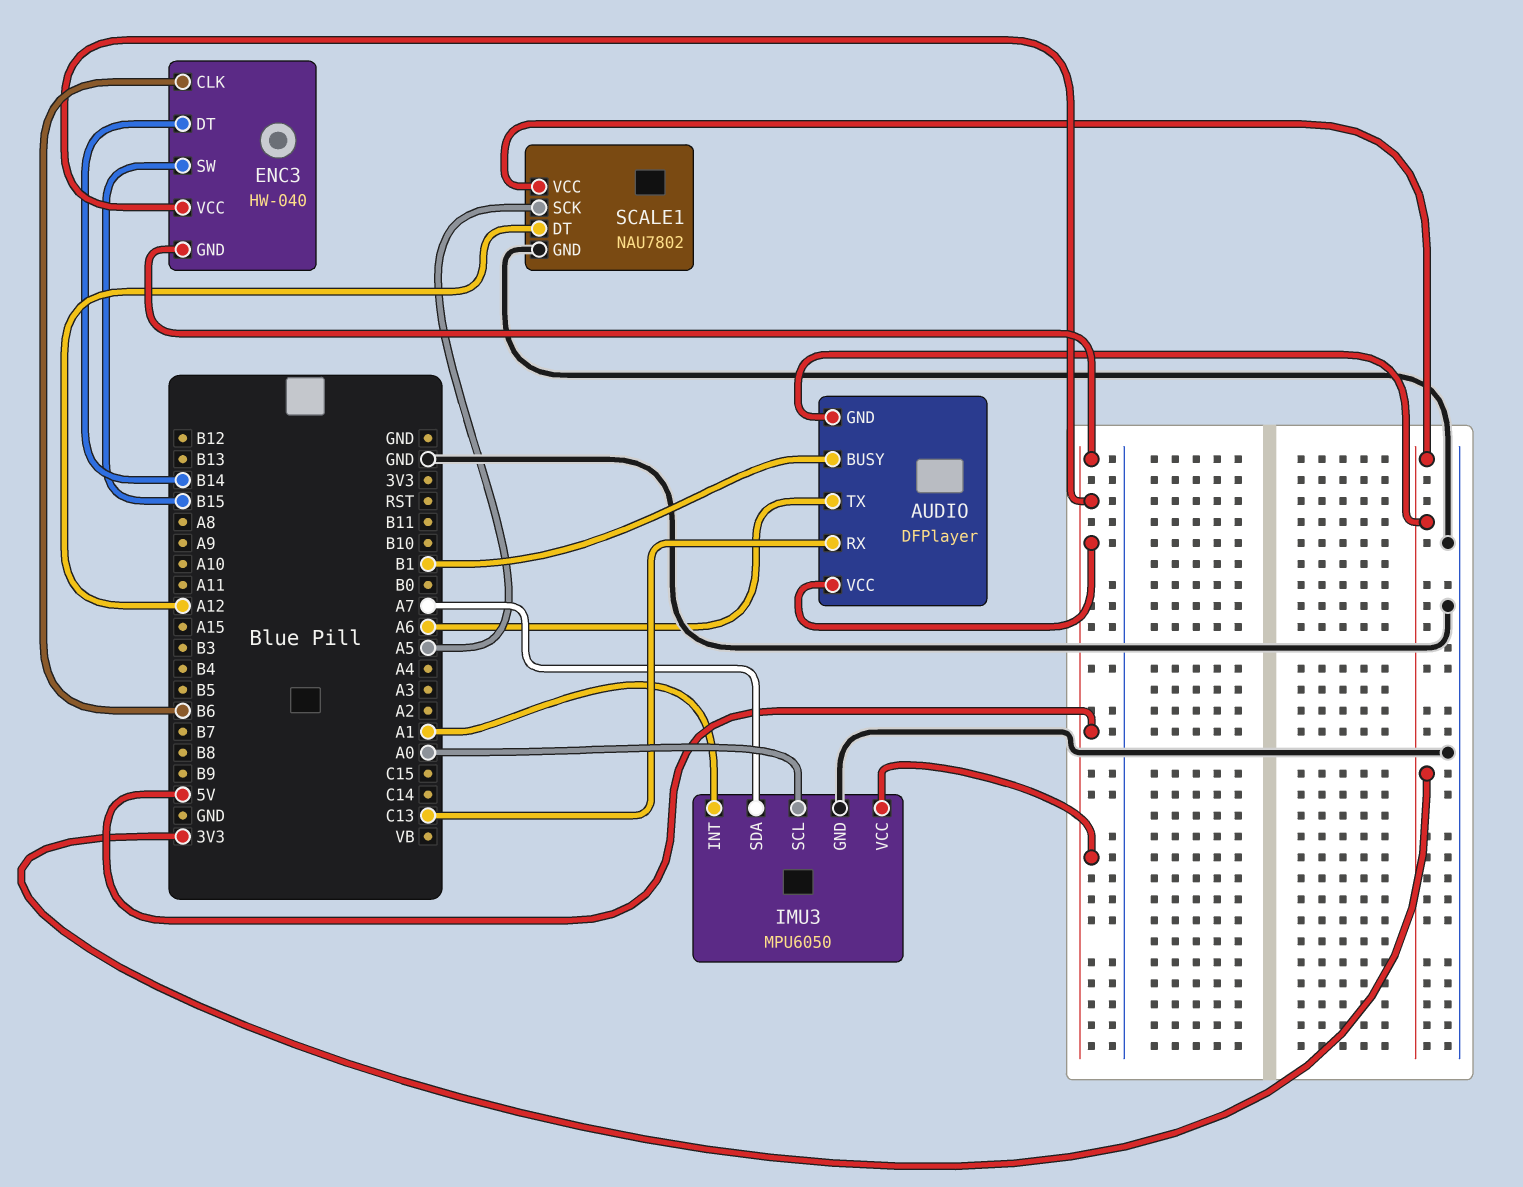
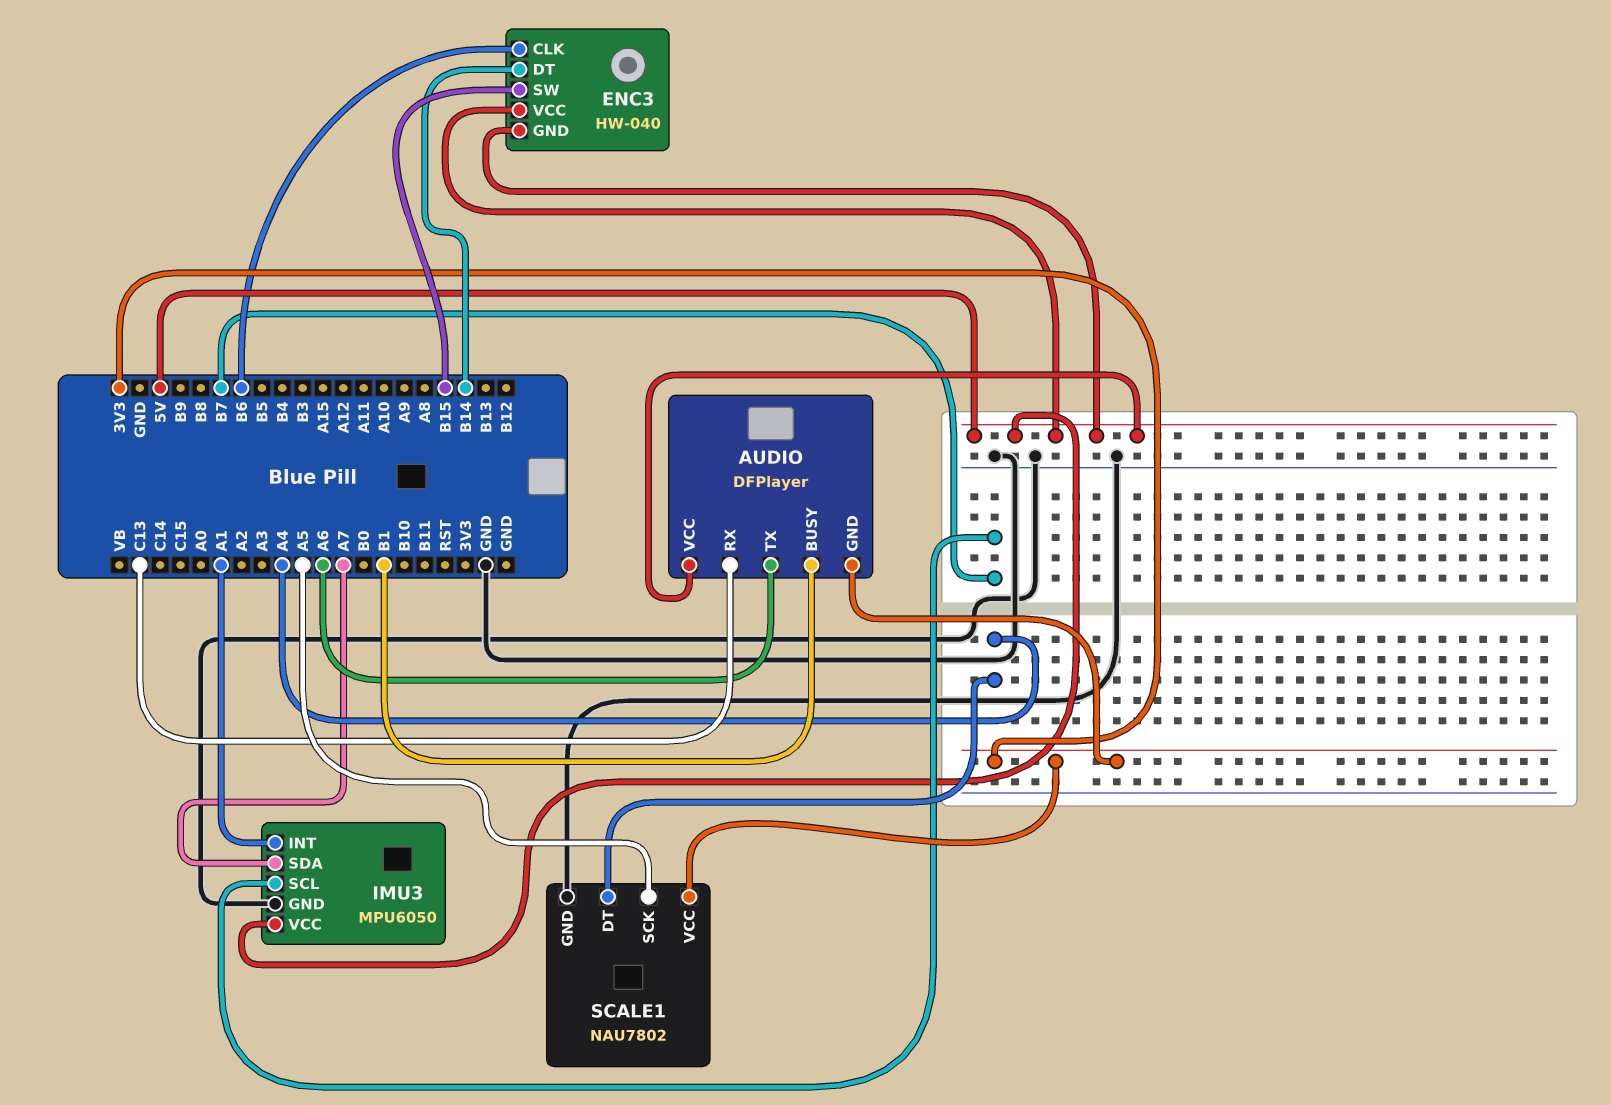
IMU3 pin SCL: A0 -> B7
SCALE1 pin DT: A12 -> A4

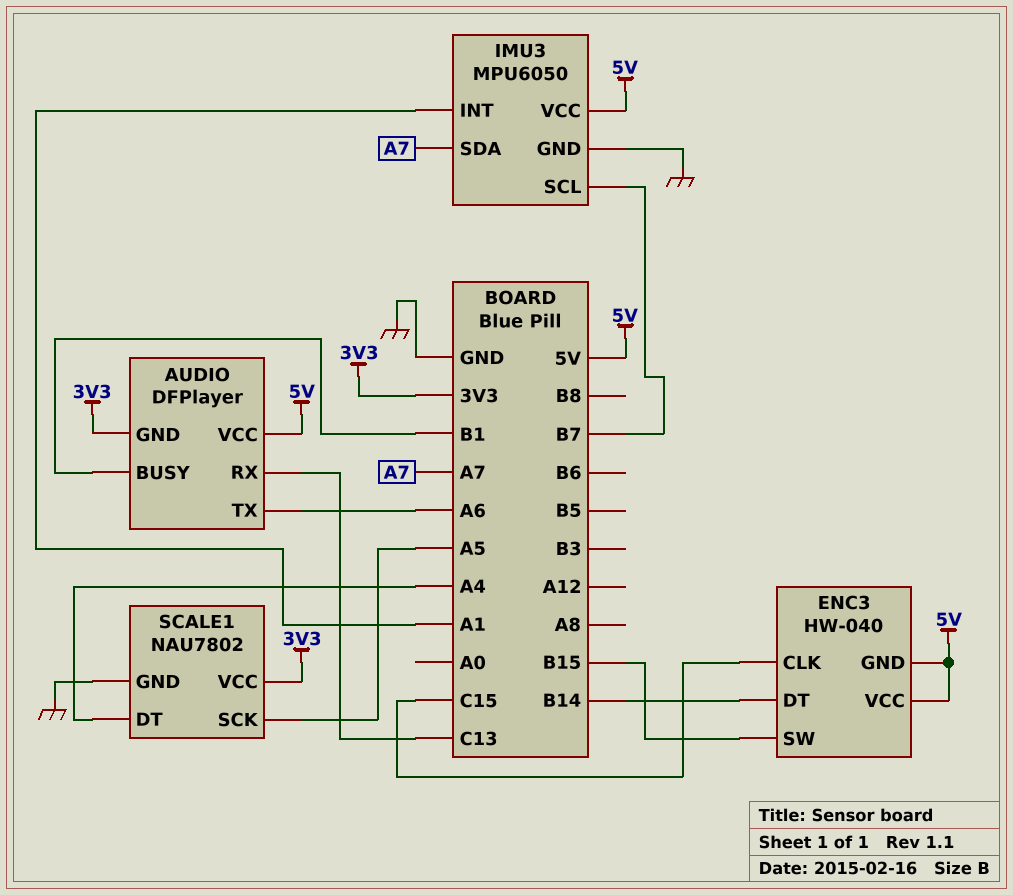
ENC3 pin CLK: B6 -> C15

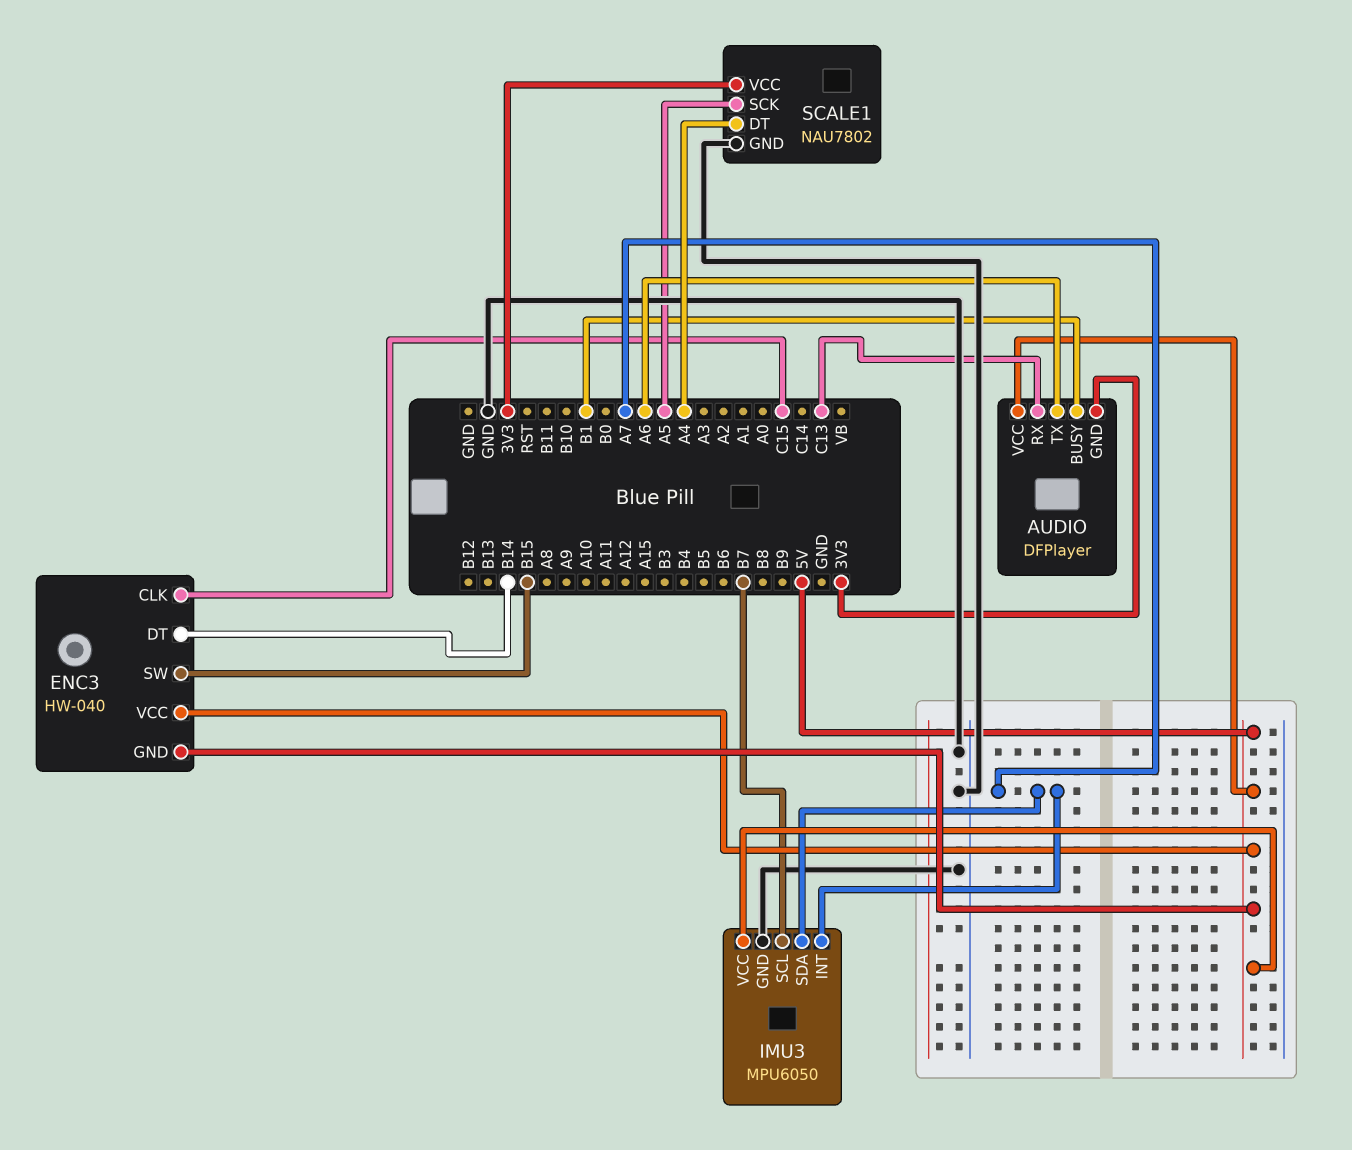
IMU3 pin INT: A1 -> A7

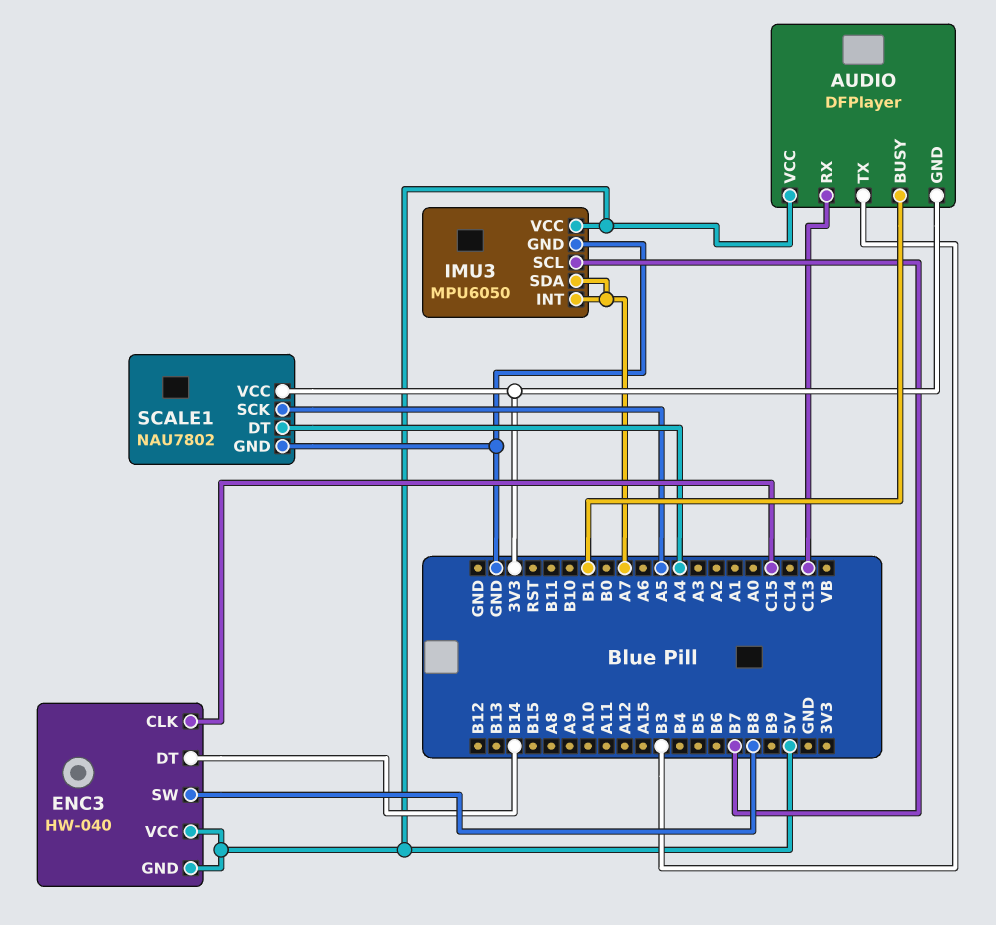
AUDIO pin TX: A6 -> B3
ENC3 pin SW: B15 -> B8

